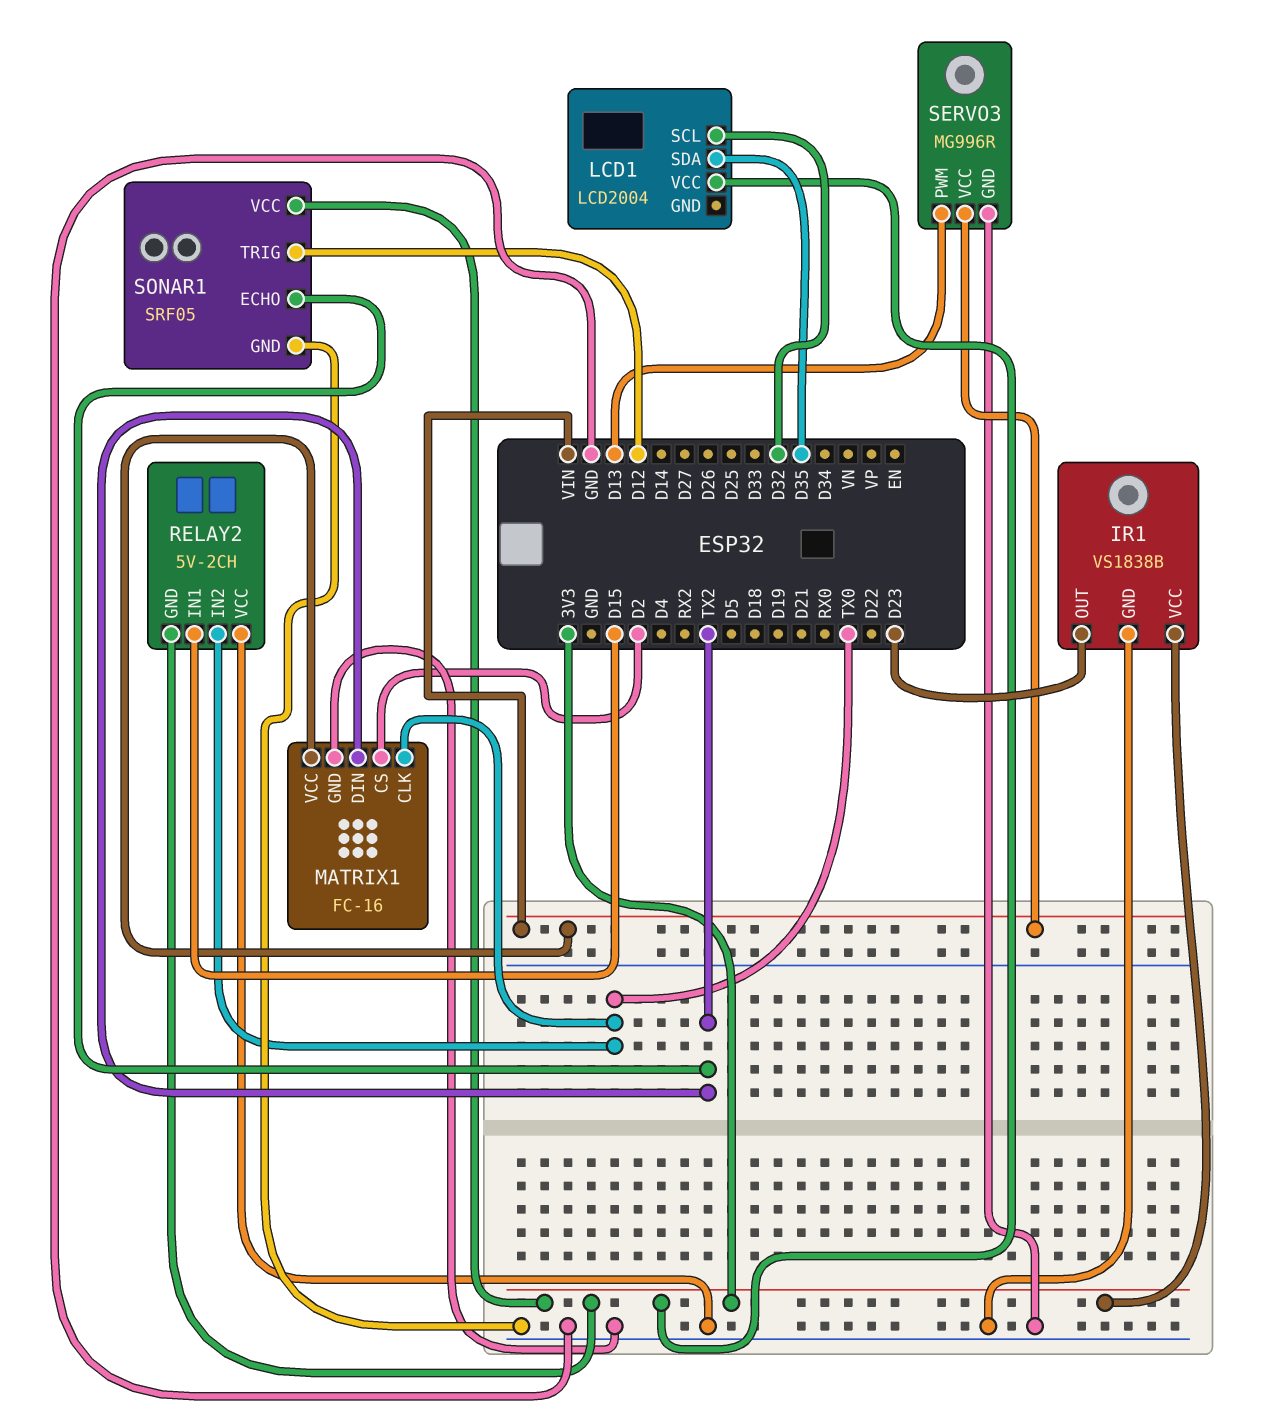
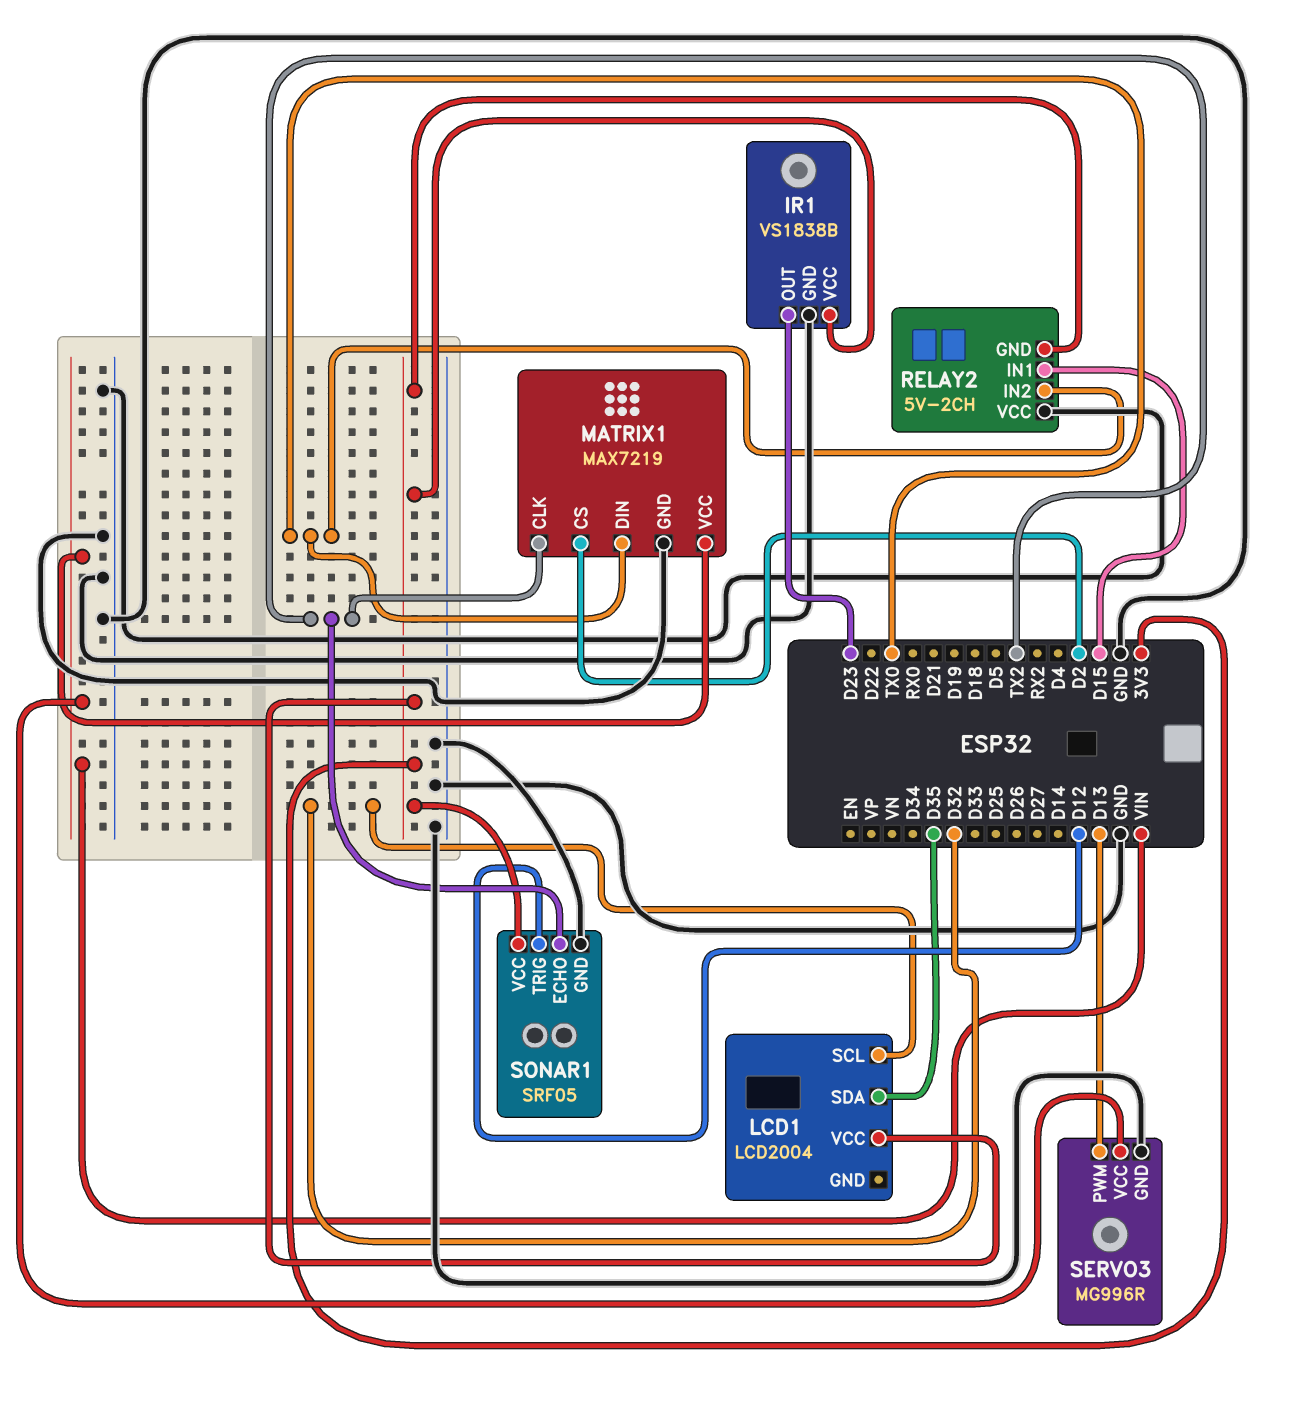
MATRIX1: FC-16 -> MAX7219
MATRIX1 pin CLK: TX0 -> TX2
MATRIX1 pin DIN: TX2 -> TX0

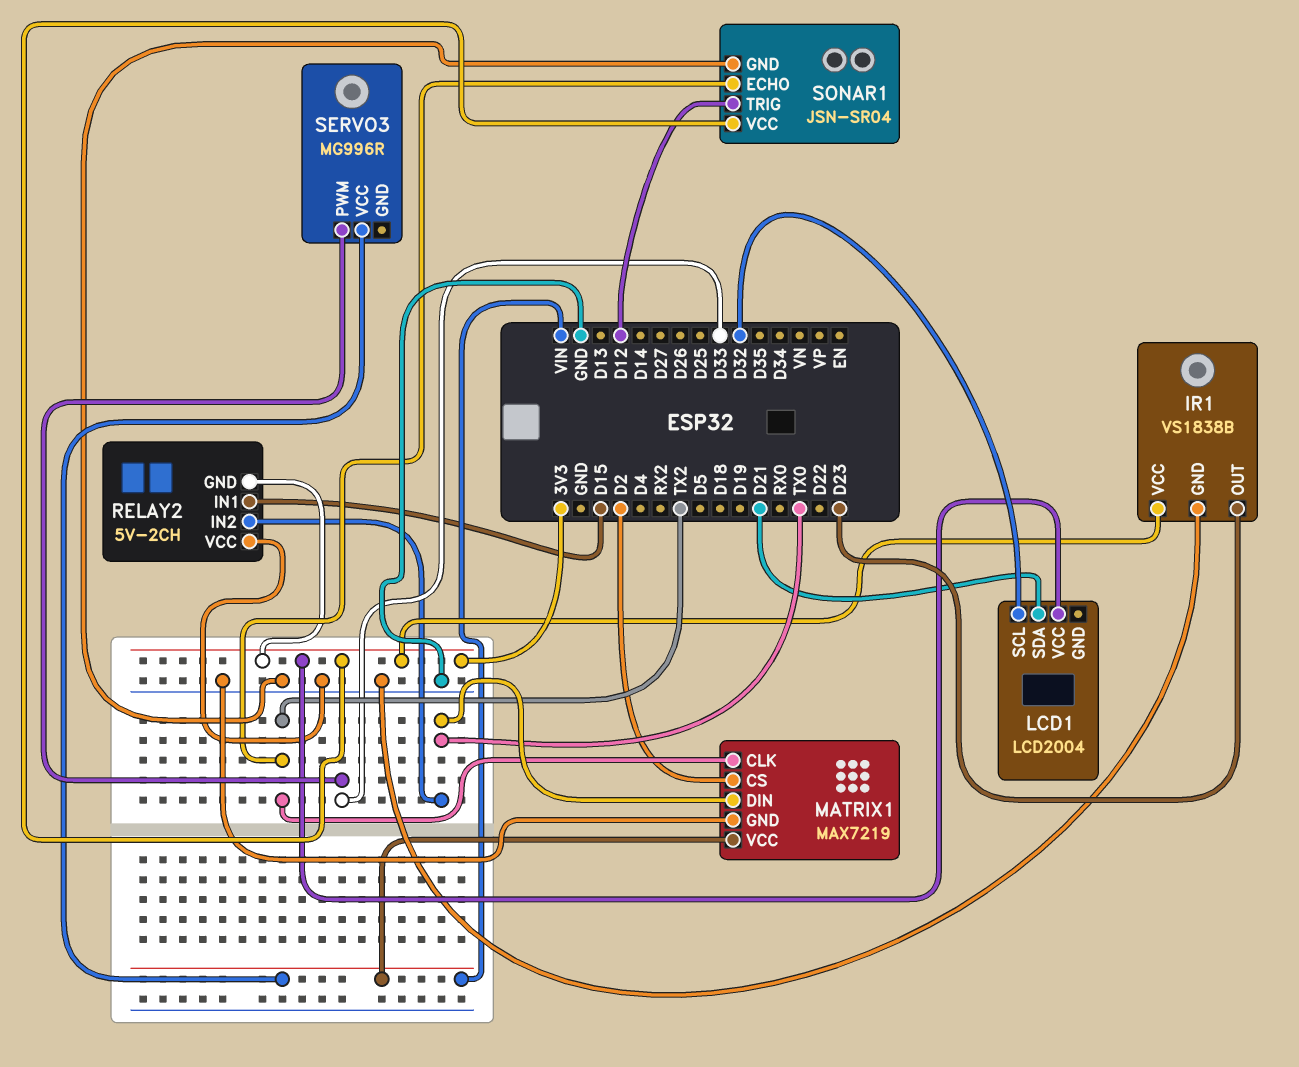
LCD1 pin SDA: D35 -> D21
SERVO3 pin GND: GND -> none
SERVO3 pin PWM: D13 -> D33
SONAR1: SRF05 -> JSN-SR04

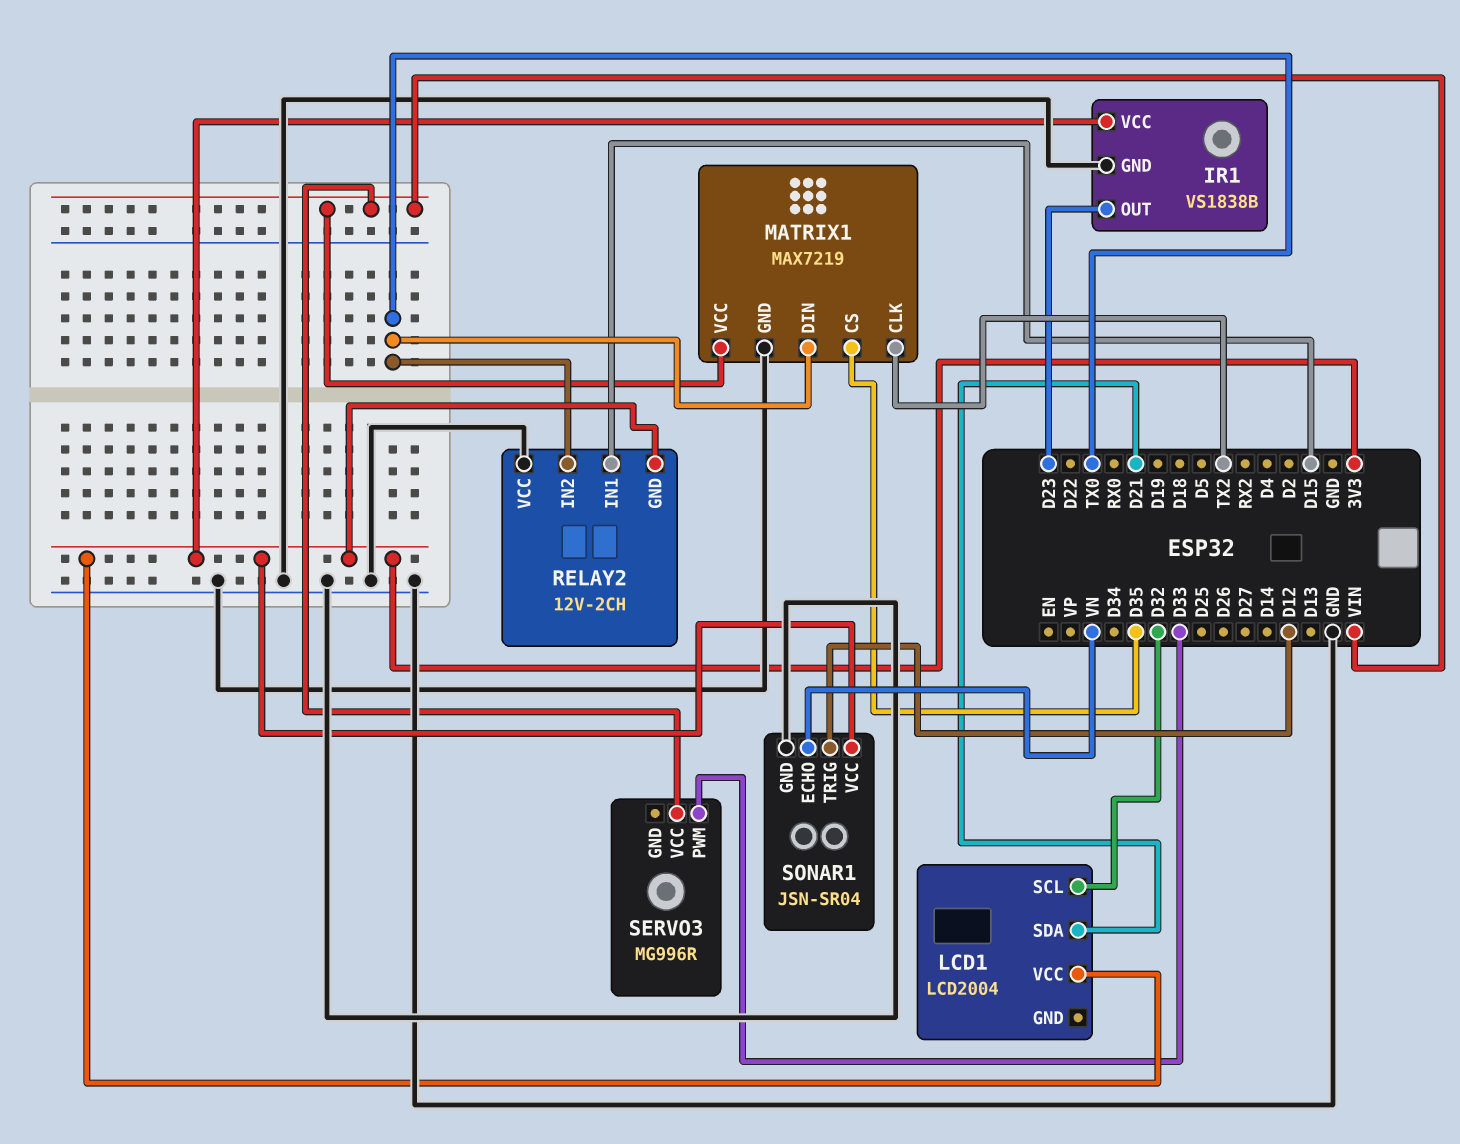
MATRIX1 pin CS: D2 -> D35
RELAY2: 5V-2CH -> 12V-2CH
SONAR1 pin ECHO: TX2 -> VN

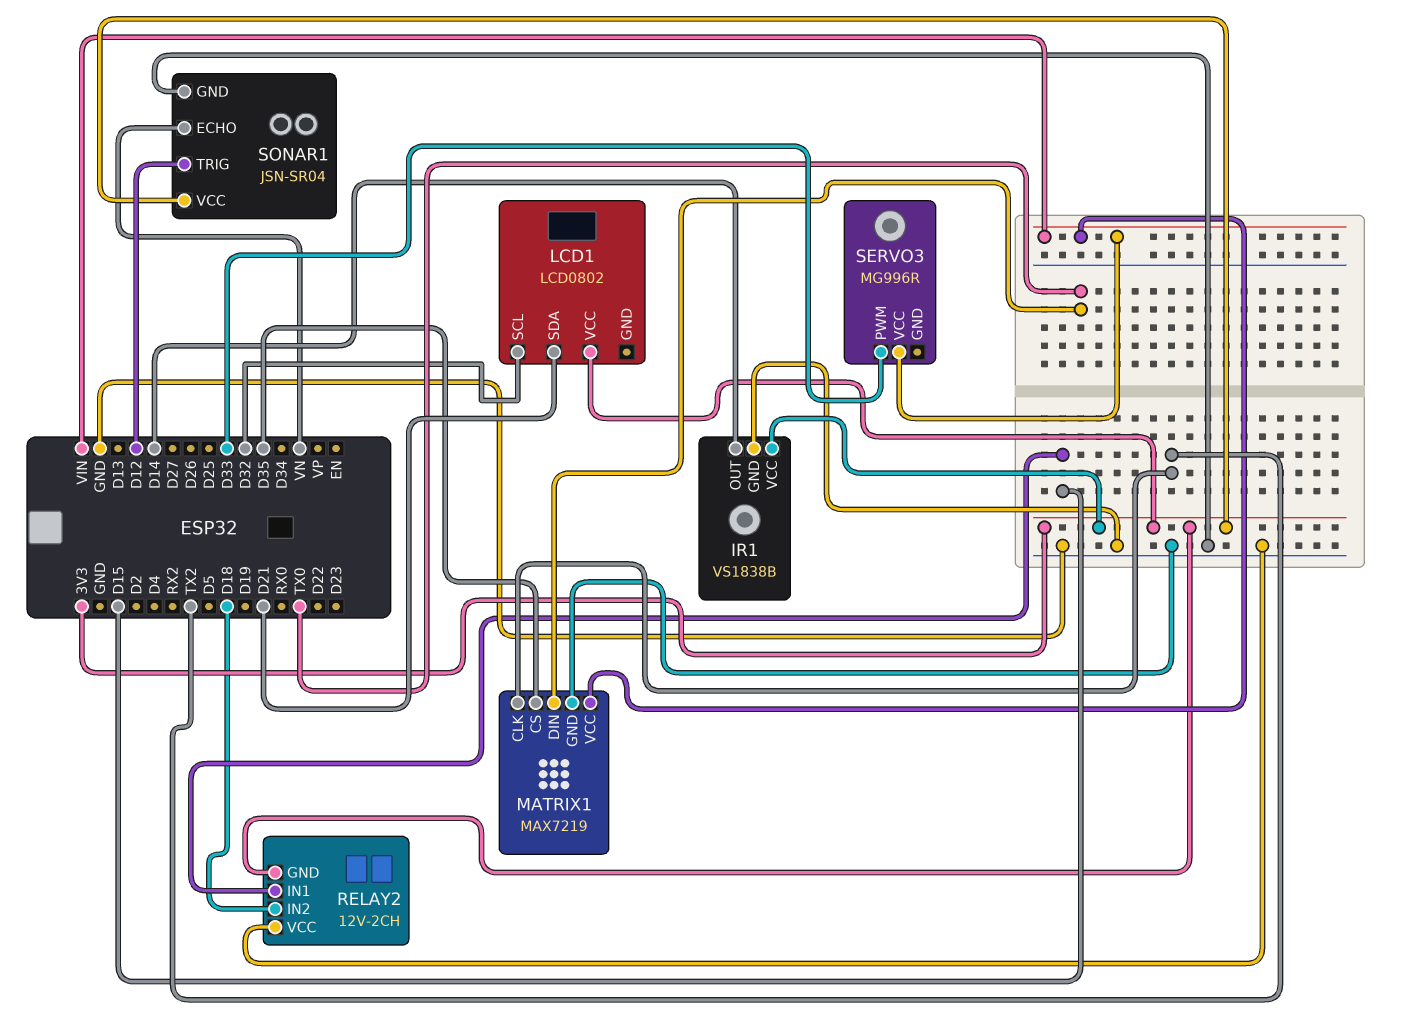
IR1 pin OUT: D23 -> D14
LCD1: LCD2004 -> LCD0802
RELAY2 pin IN2: TX0 -> D18

